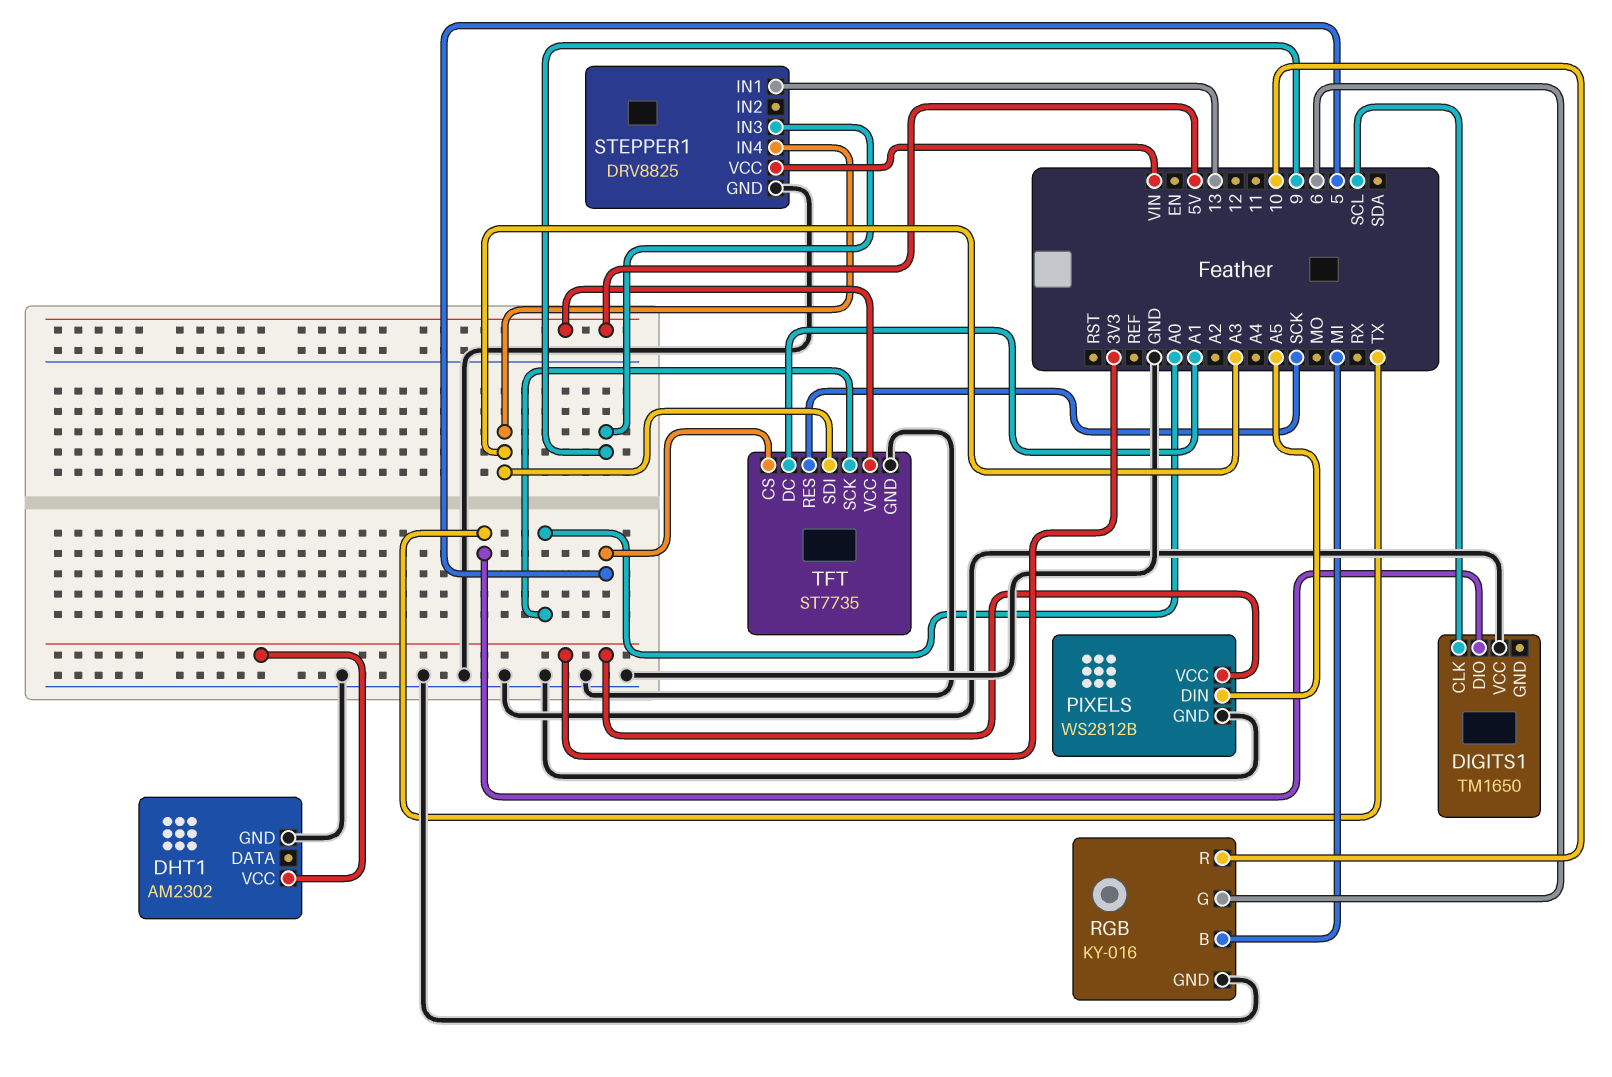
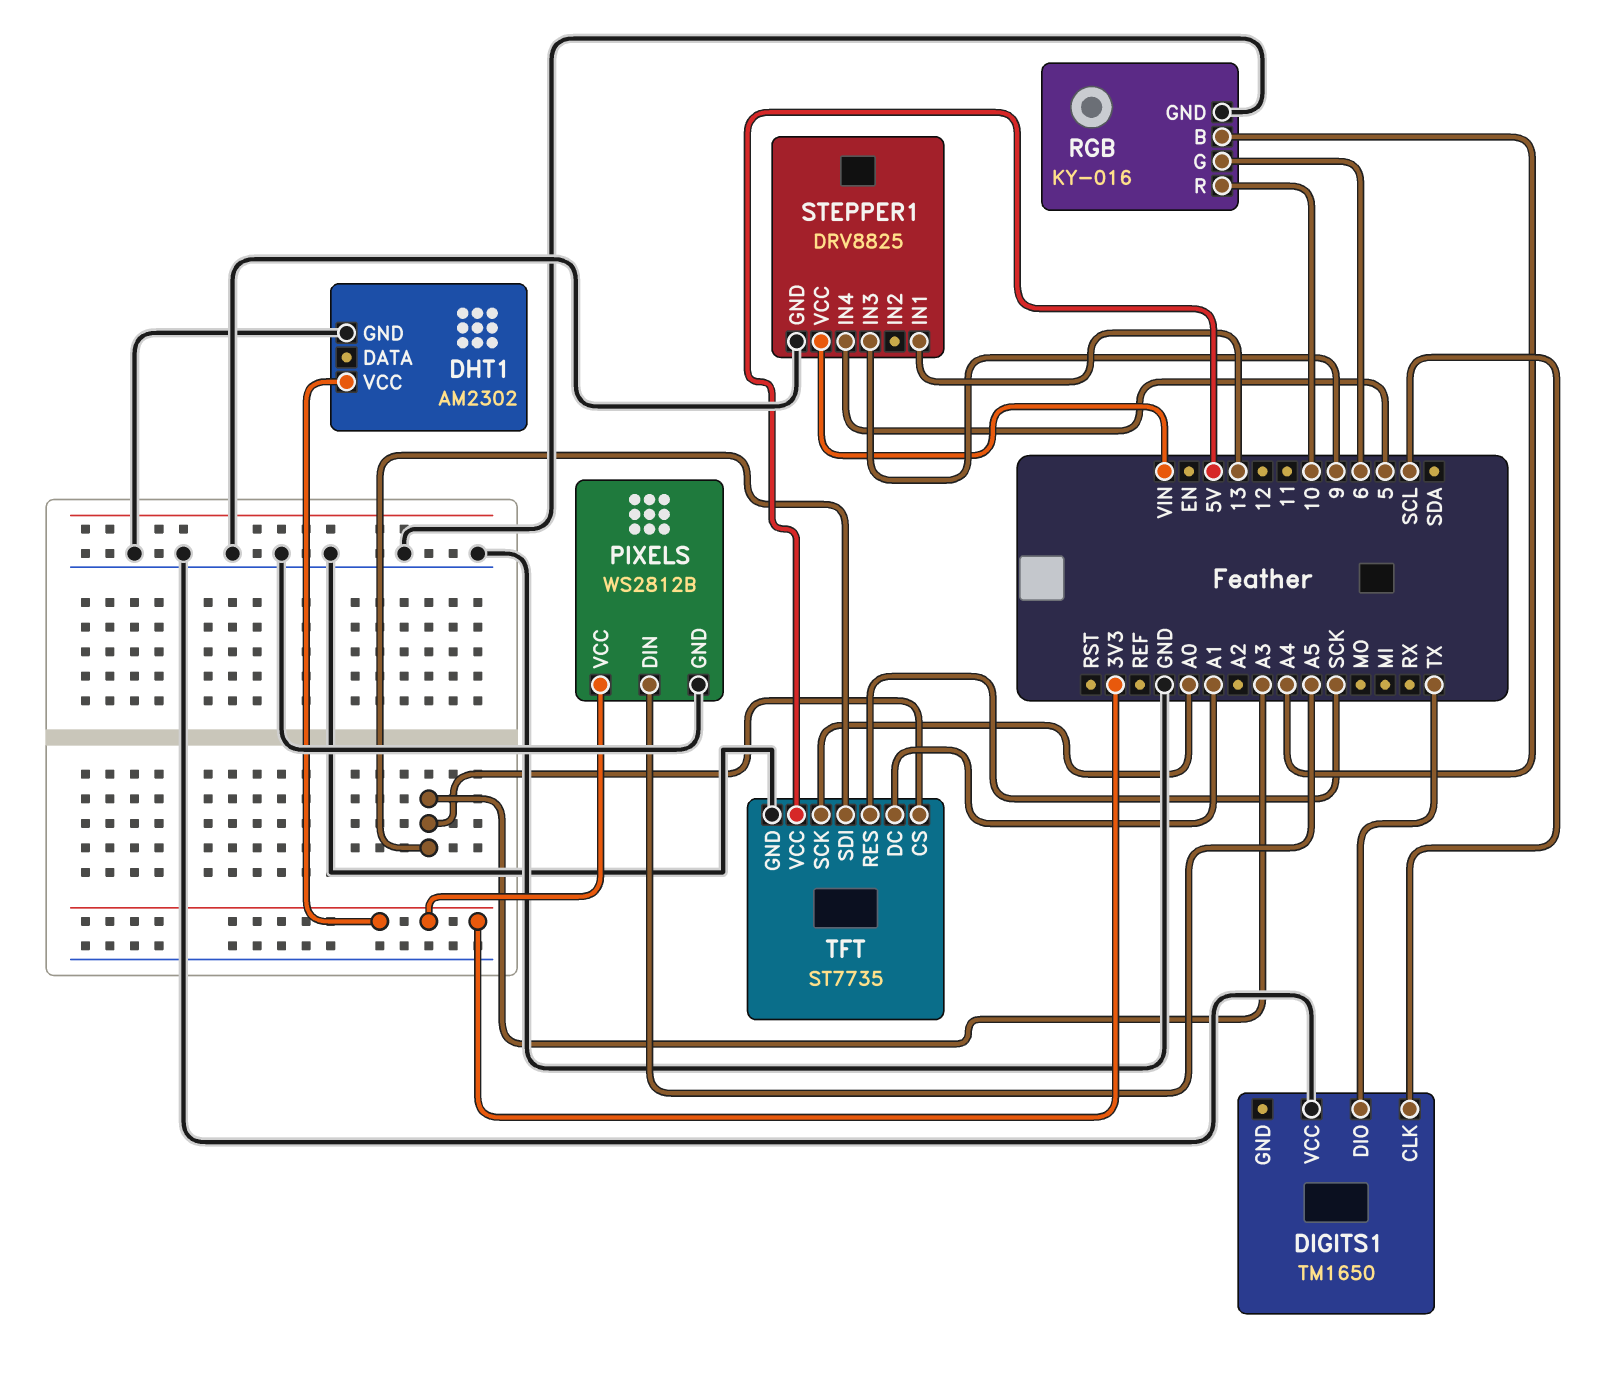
RGB pin B: MI -> A4
STEPPER1 pin IN4: A3 -> 5
TFT pin CS: 5 -> A3

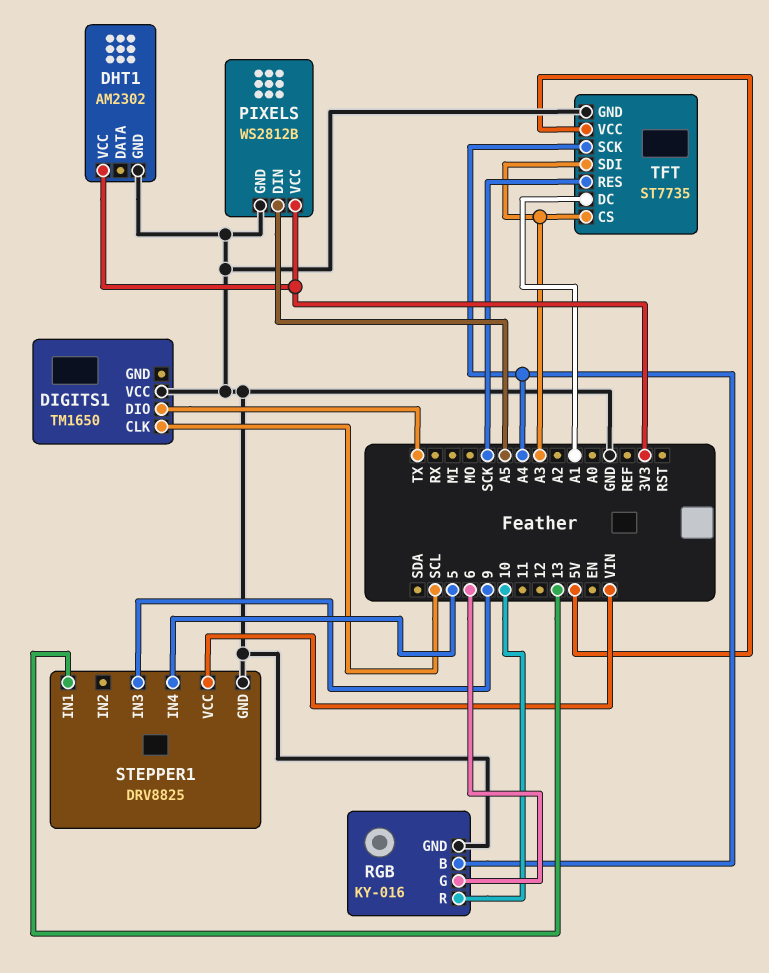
TFT pin SCK: A0 -> A4

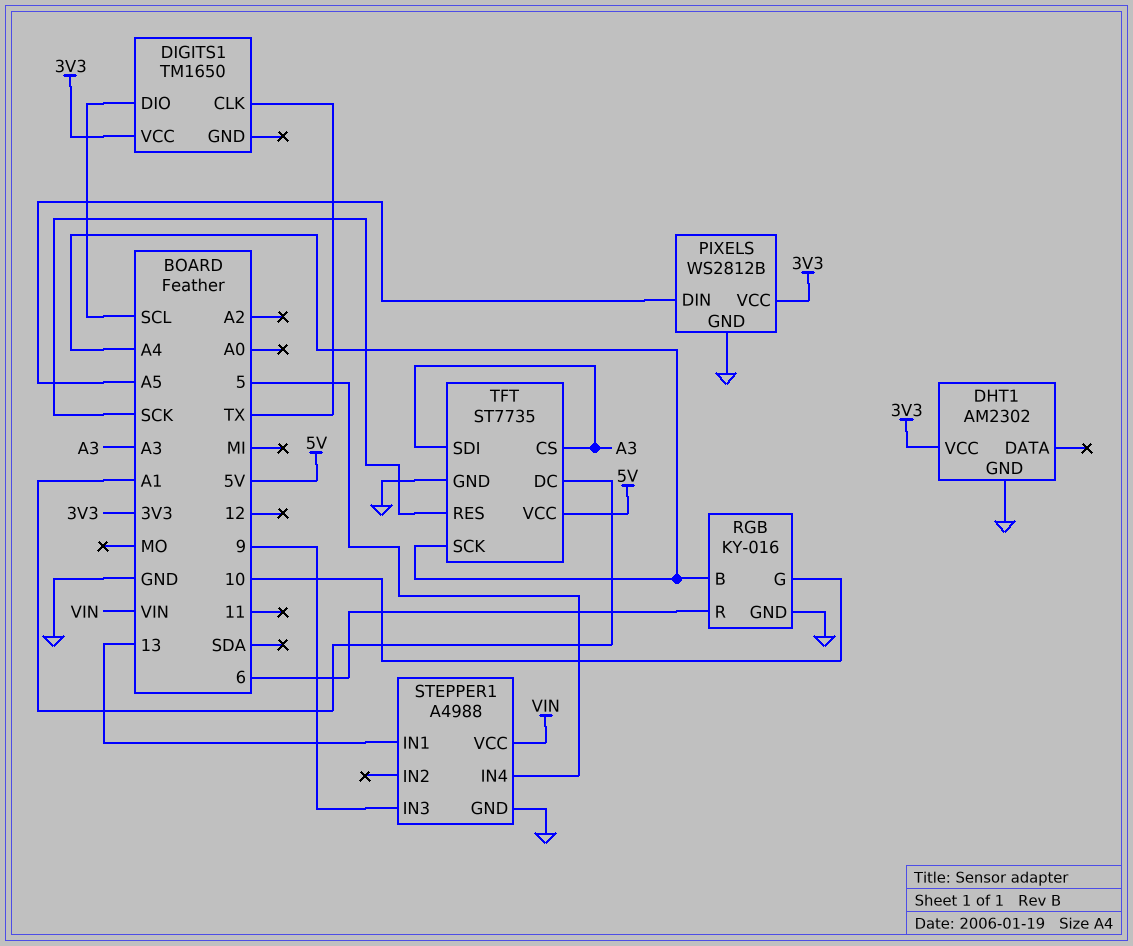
DIGITS1 pin CLK: SCL -> TX
DIGITS1 pin DIO: TX -> SCL
DIGITS1 pin VCC: GND -> 3V3
RGB pin G: 6 -> 10
RGB pin R: 10 -> 6
STEPPER1: DRV8825 -> A4988

